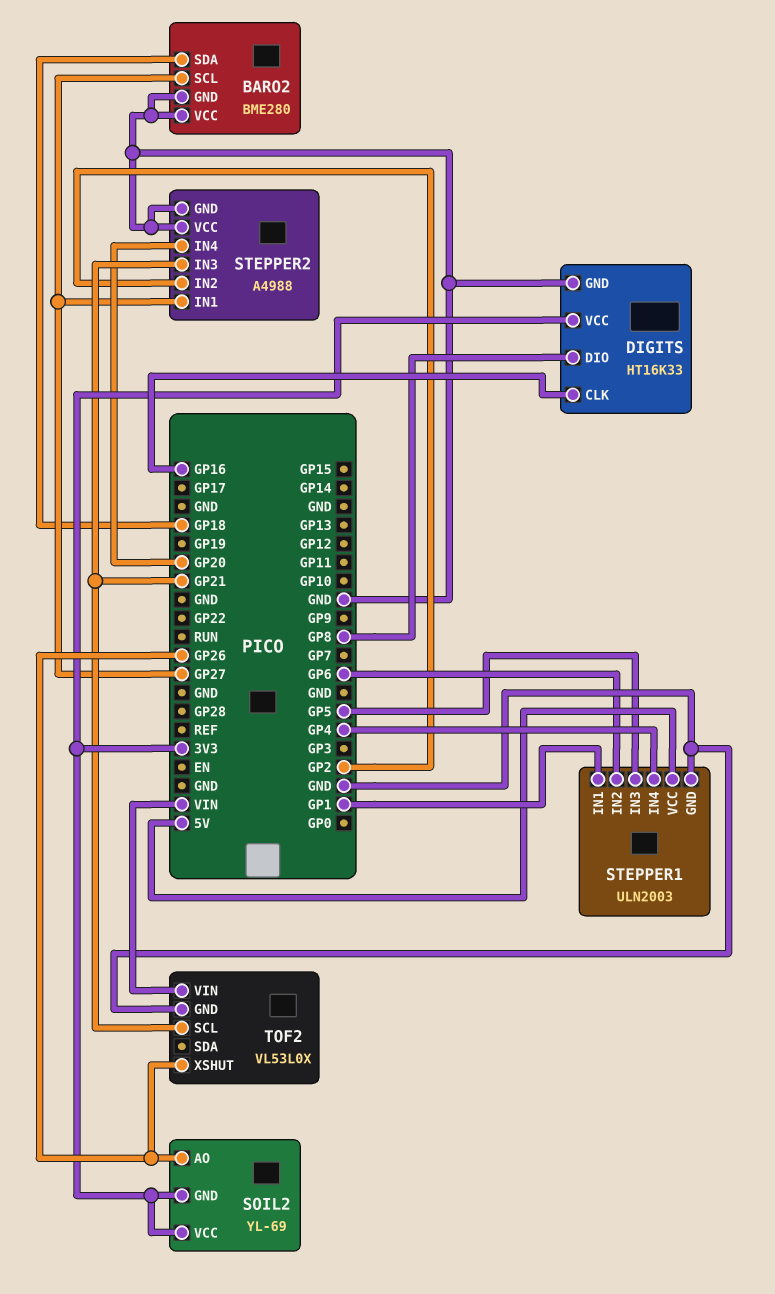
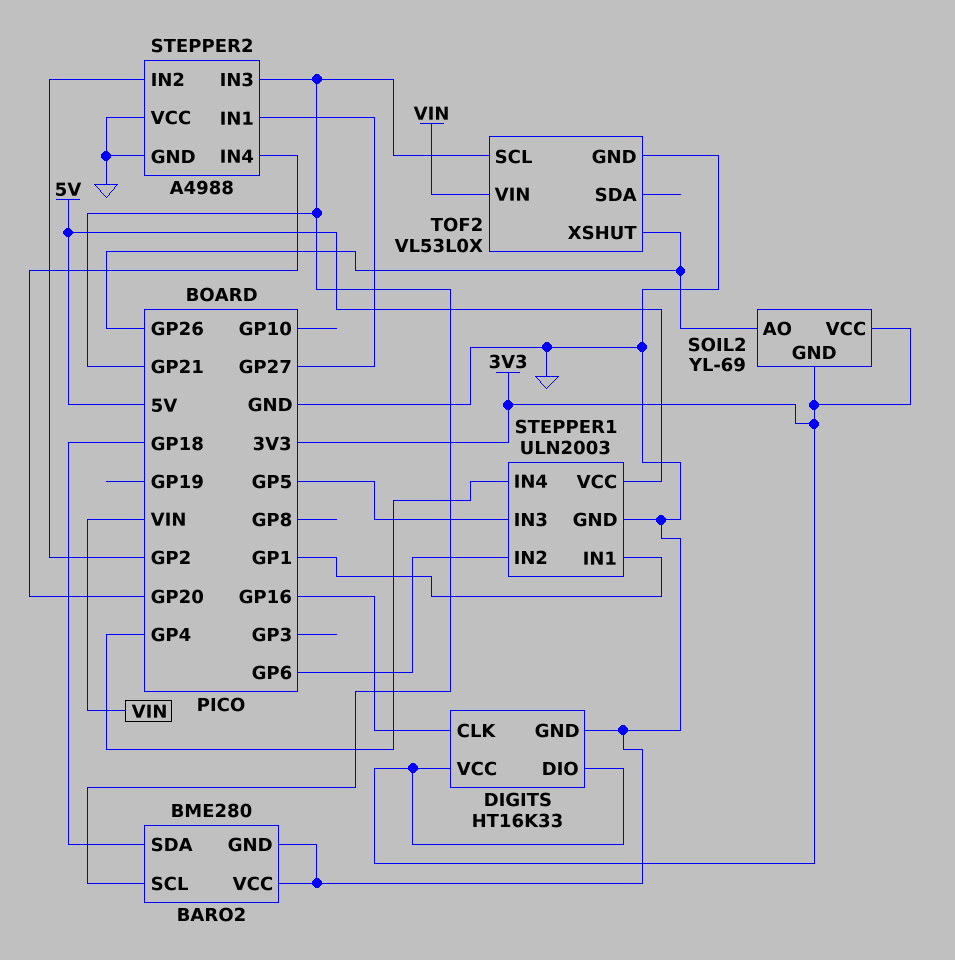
BARO2 pin SCL: GP27 -> GP21
DIGITS pin DIO: GP8 -> 3V3

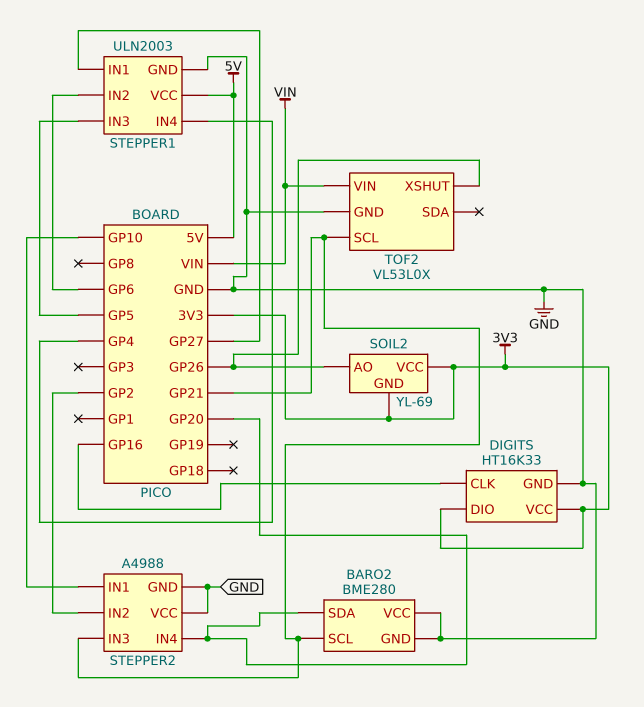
BARO2 pin SDA: GP18 -> GP20
STEPPER1 pin IN1: GP1 -> GP27
STEPPER2 pin IN1: GP27 -> GP10

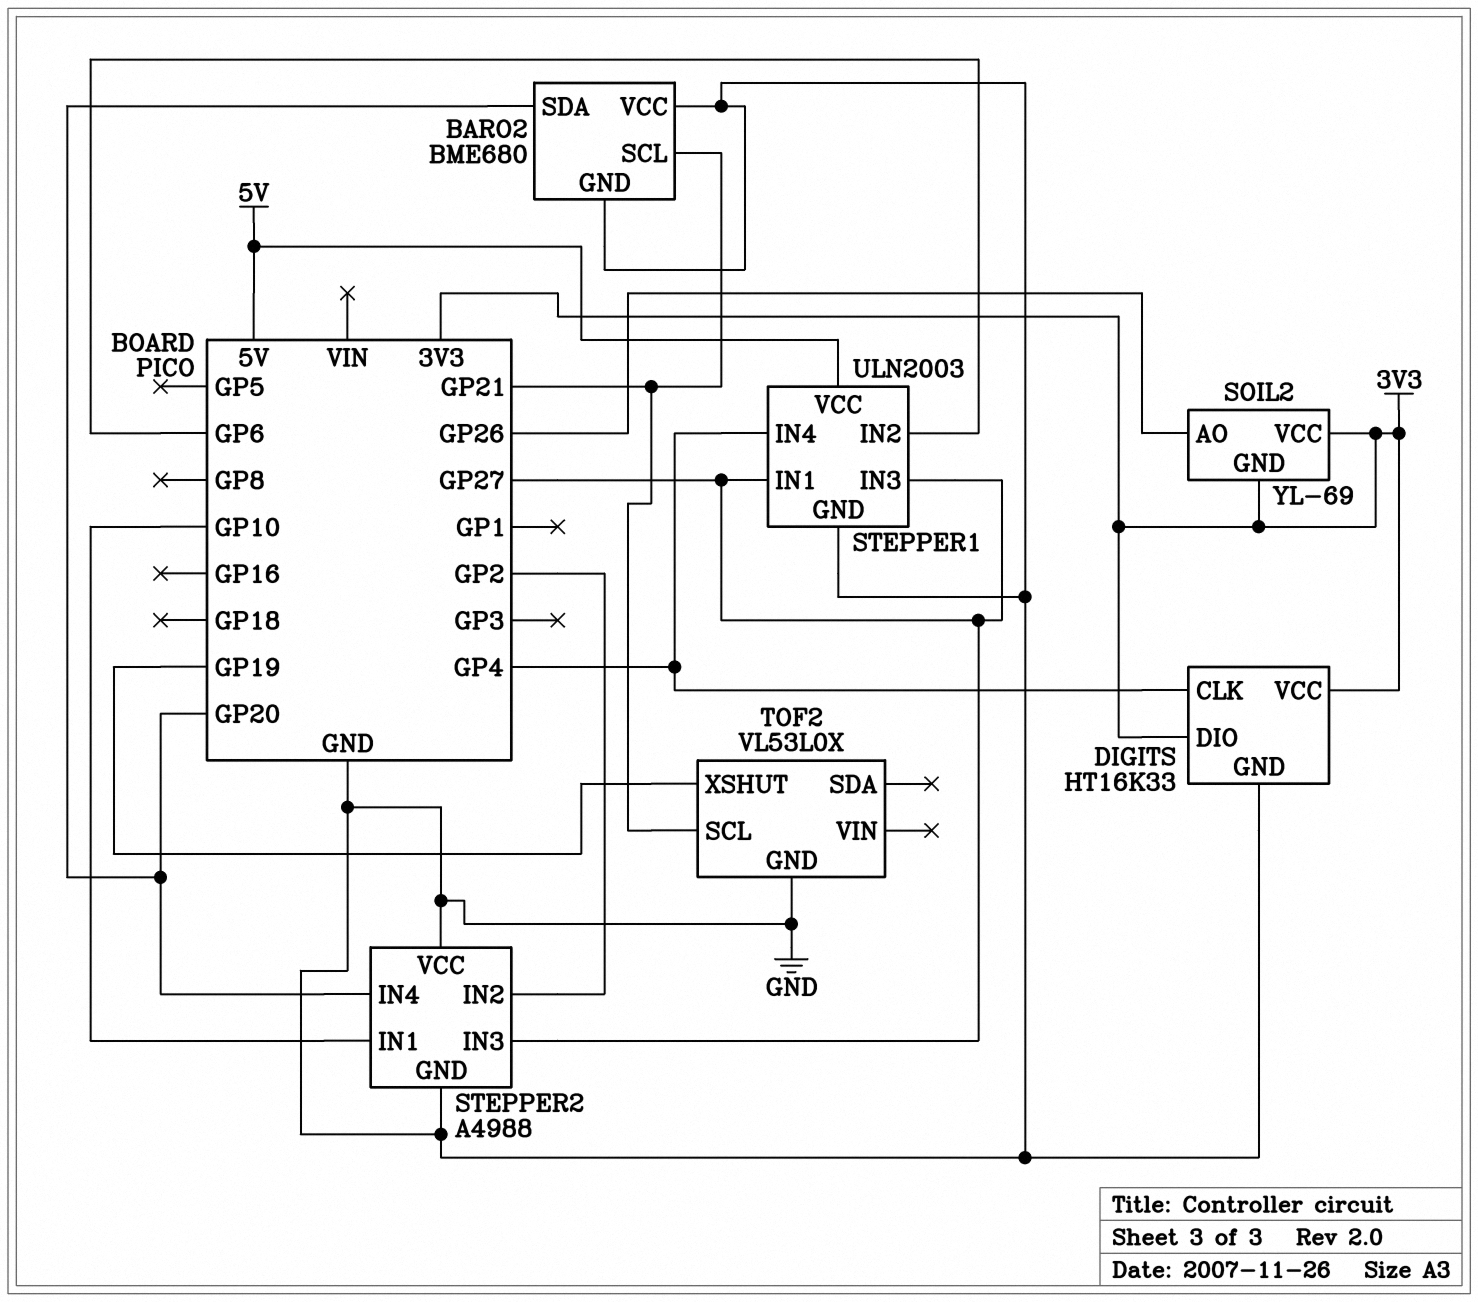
BARO2: BME280 -> BME680
DIGITS pin CLK: GP16 -> GP4
STEPPER1 pin IN3: GP5 -> GP27
STEPPER2 pin IN3: GP21 -> GP27
TOF2 pin VIN: VIN -> none
TOF2 pin XSHUT: GP26 -> GP19

